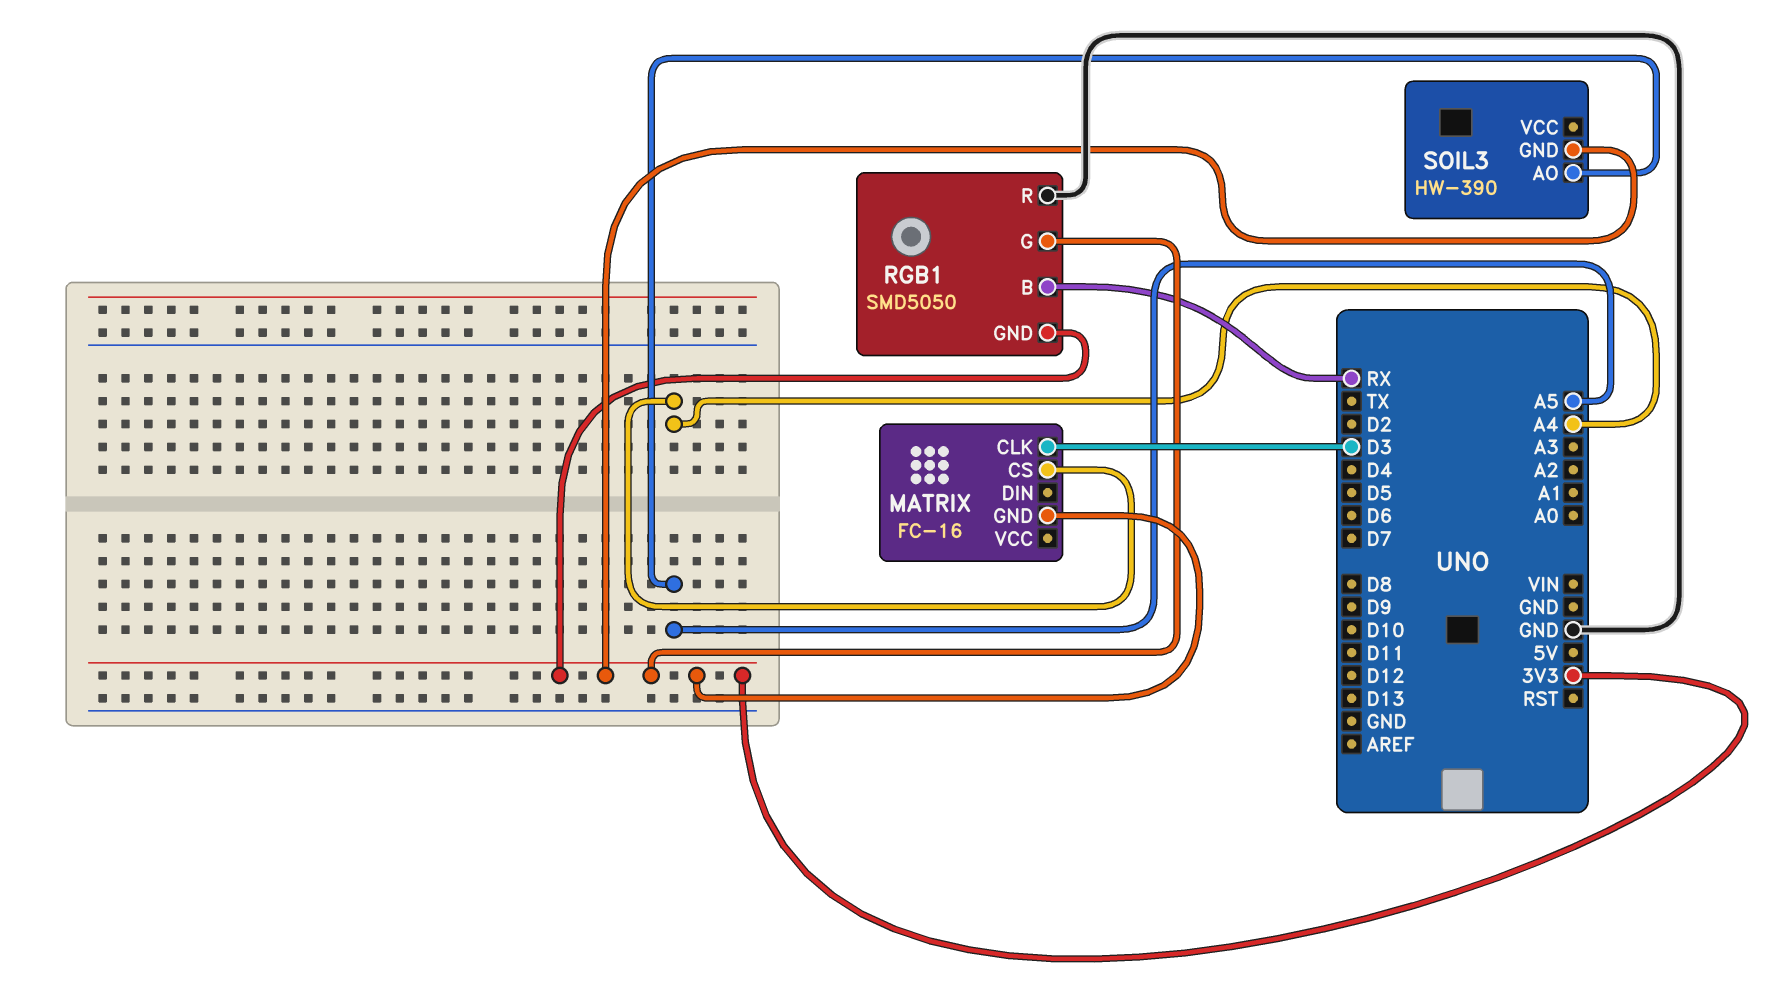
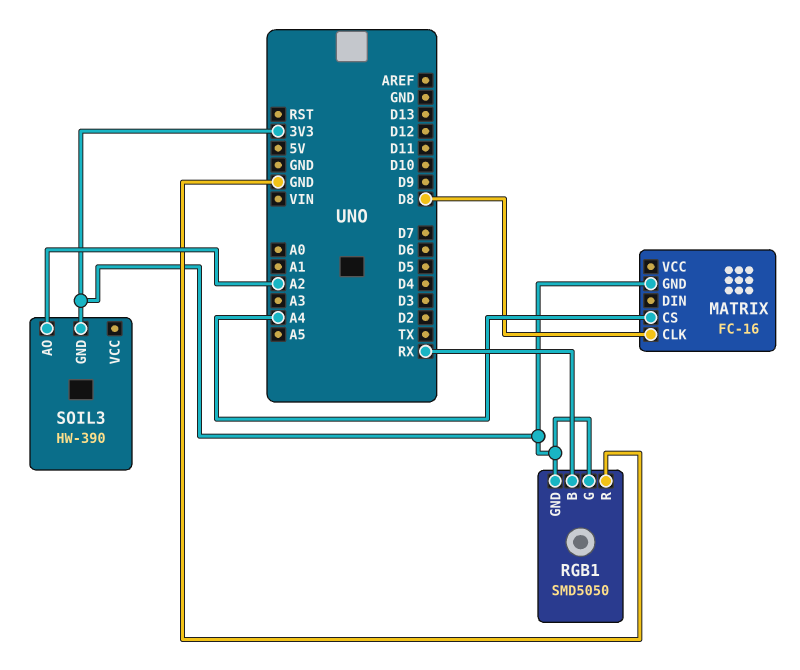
MATRIX pin CLK: D3 -> D8
SOIL3 pin AO: A5 -> A2

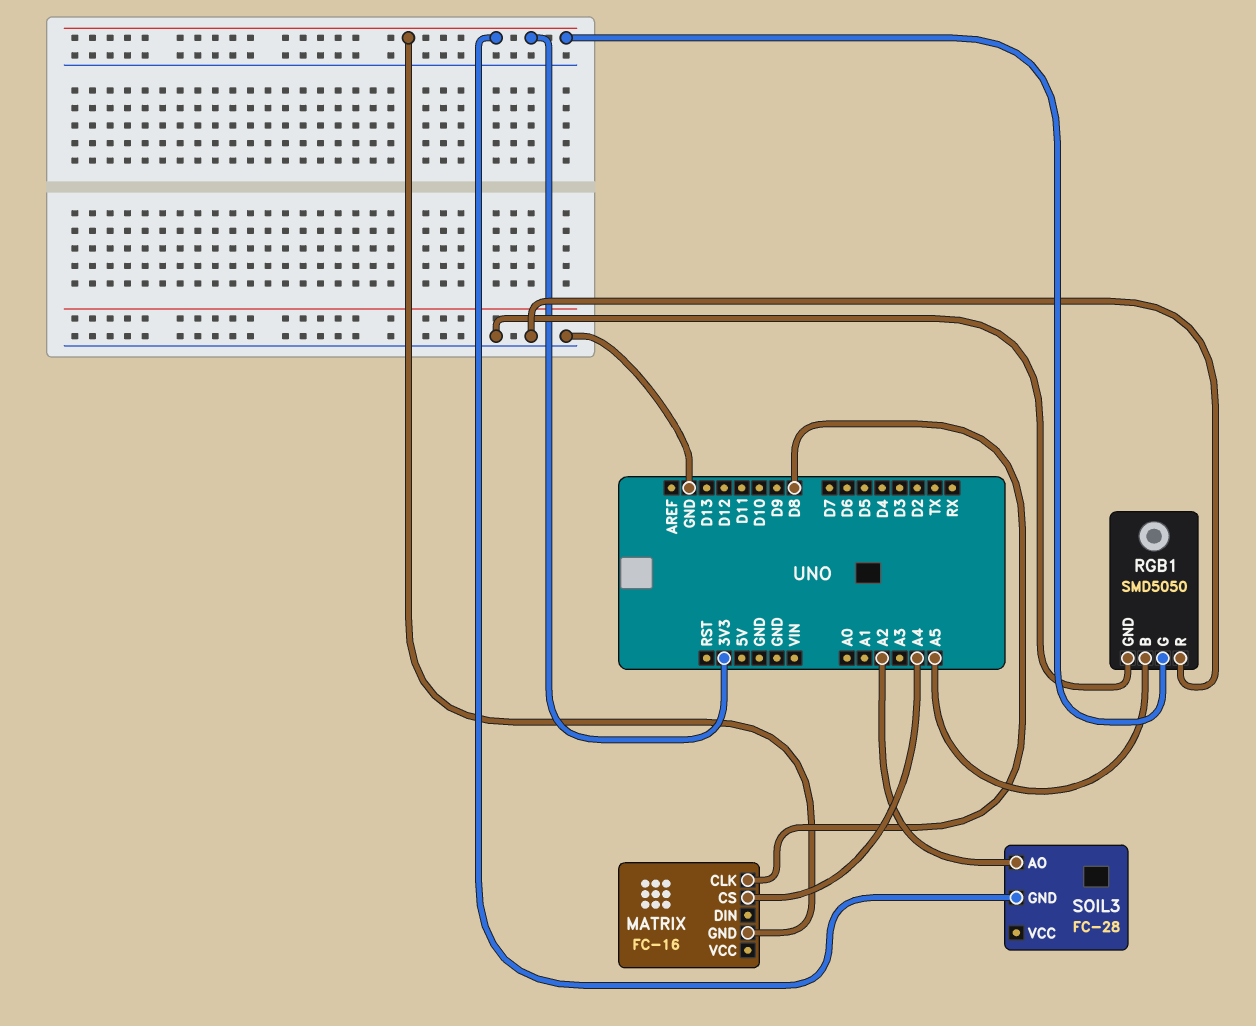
RGB1 pin B: RX -> A5
RGB1 pin GND: 3V3 -> GND
SOIL3: HW-390 -> FC-28

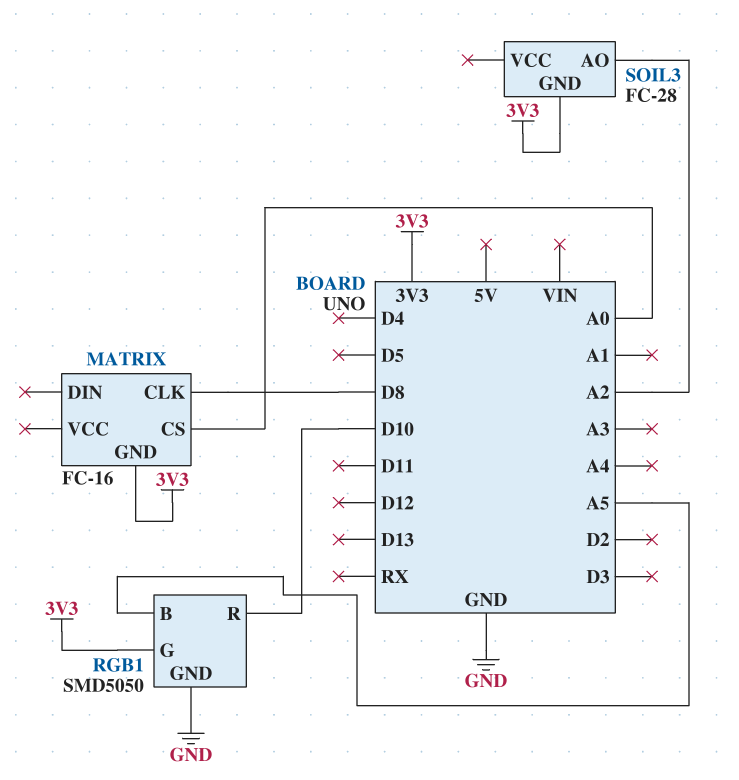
MATRIX pin CS: A4 -> A0
RGB1 pin R: GND -> D10

